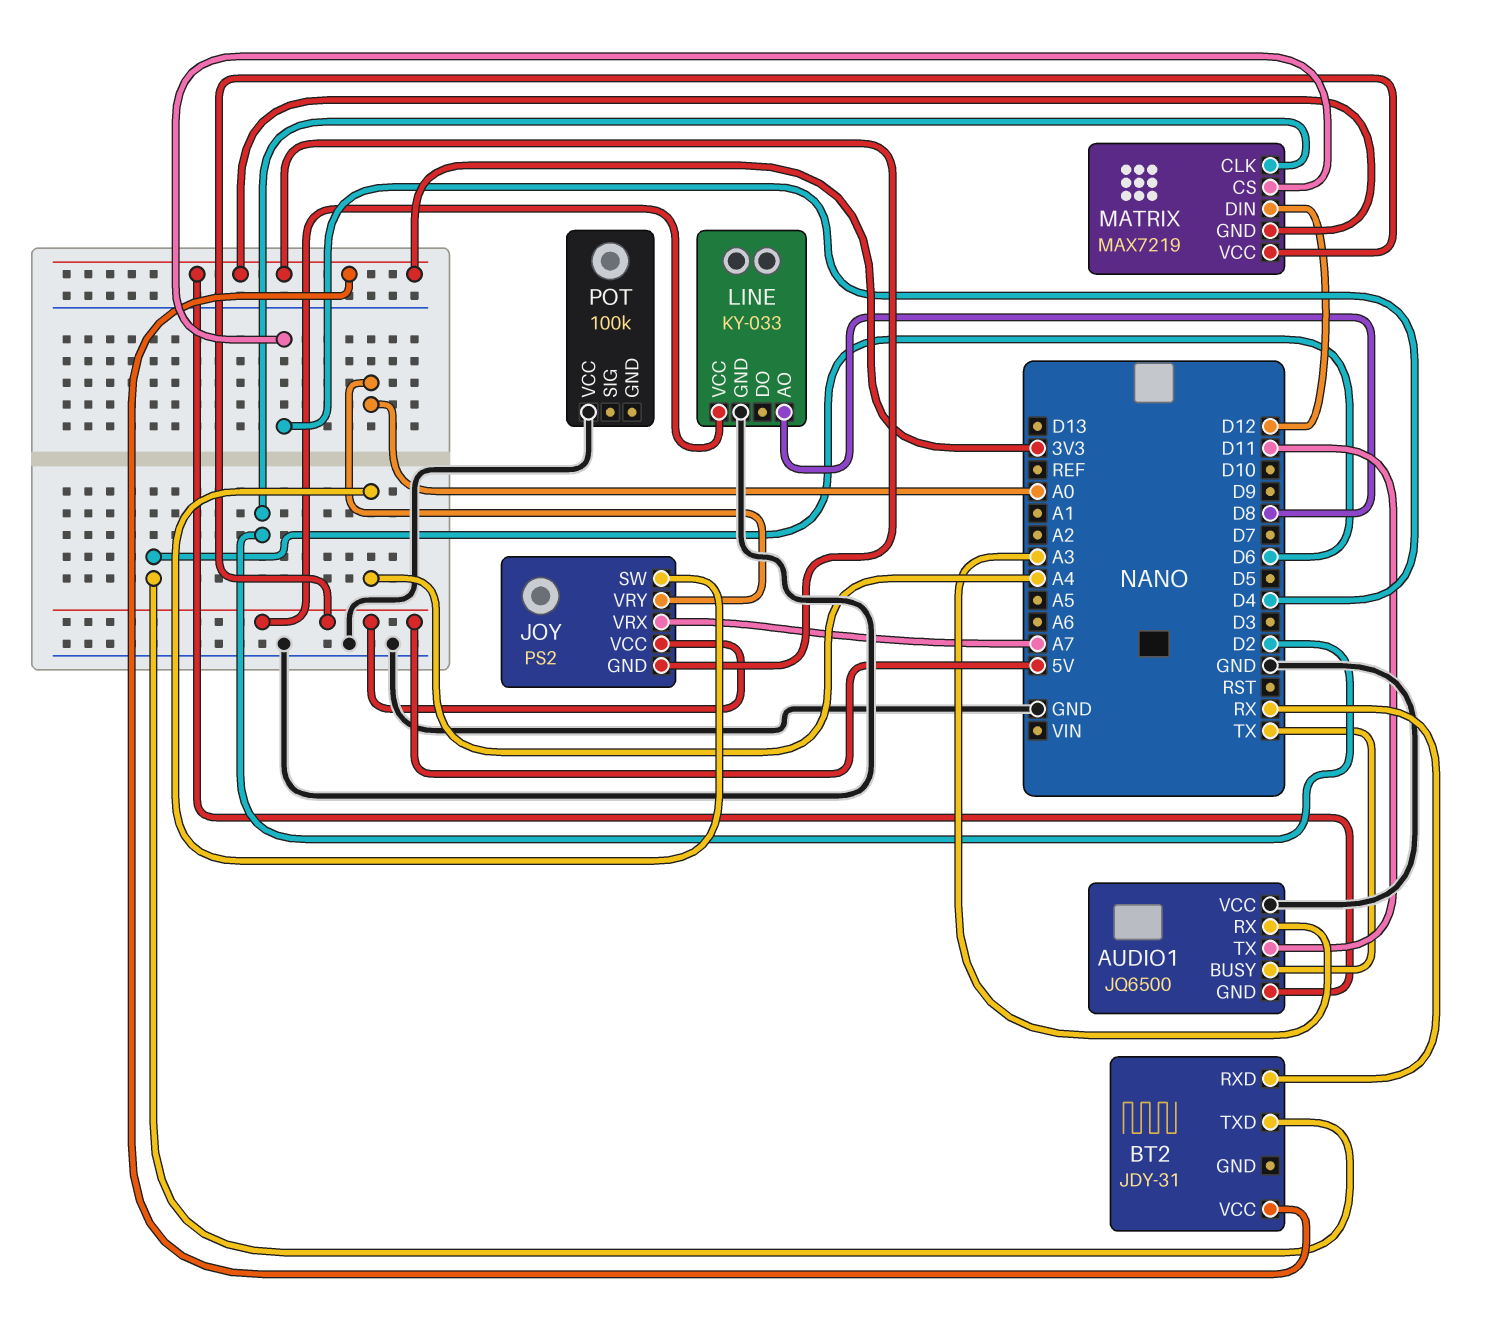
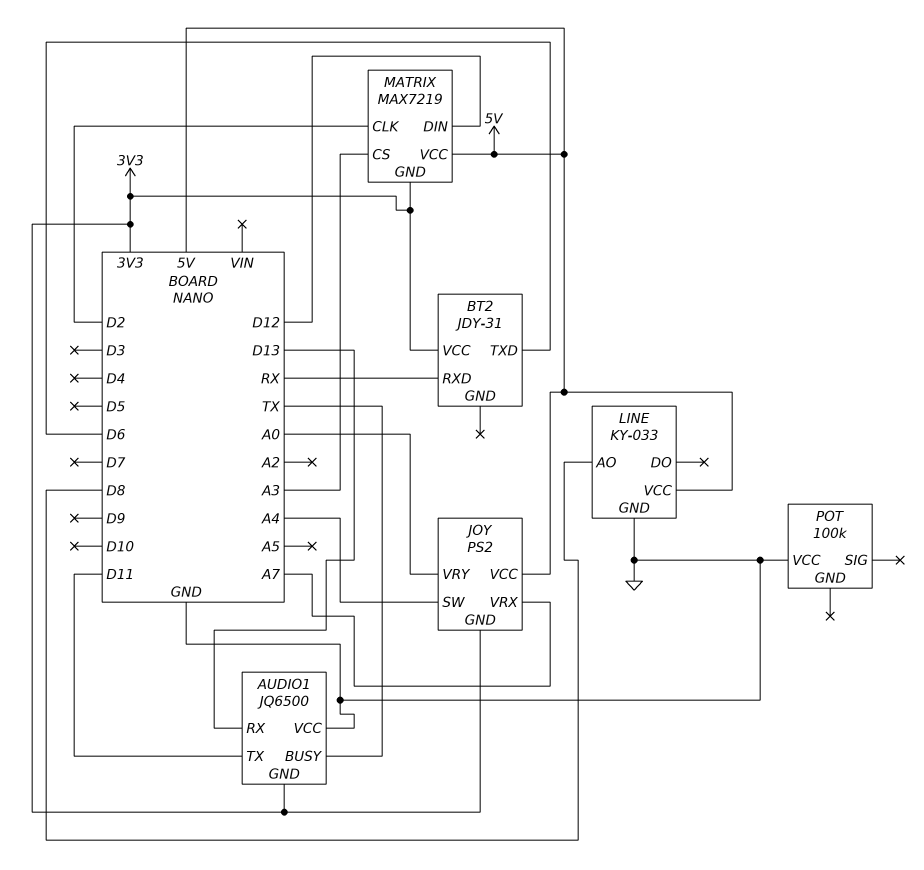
AUDIO1 pin RX: A3 -> D13
MATRIX pin CS: D4 -> A3

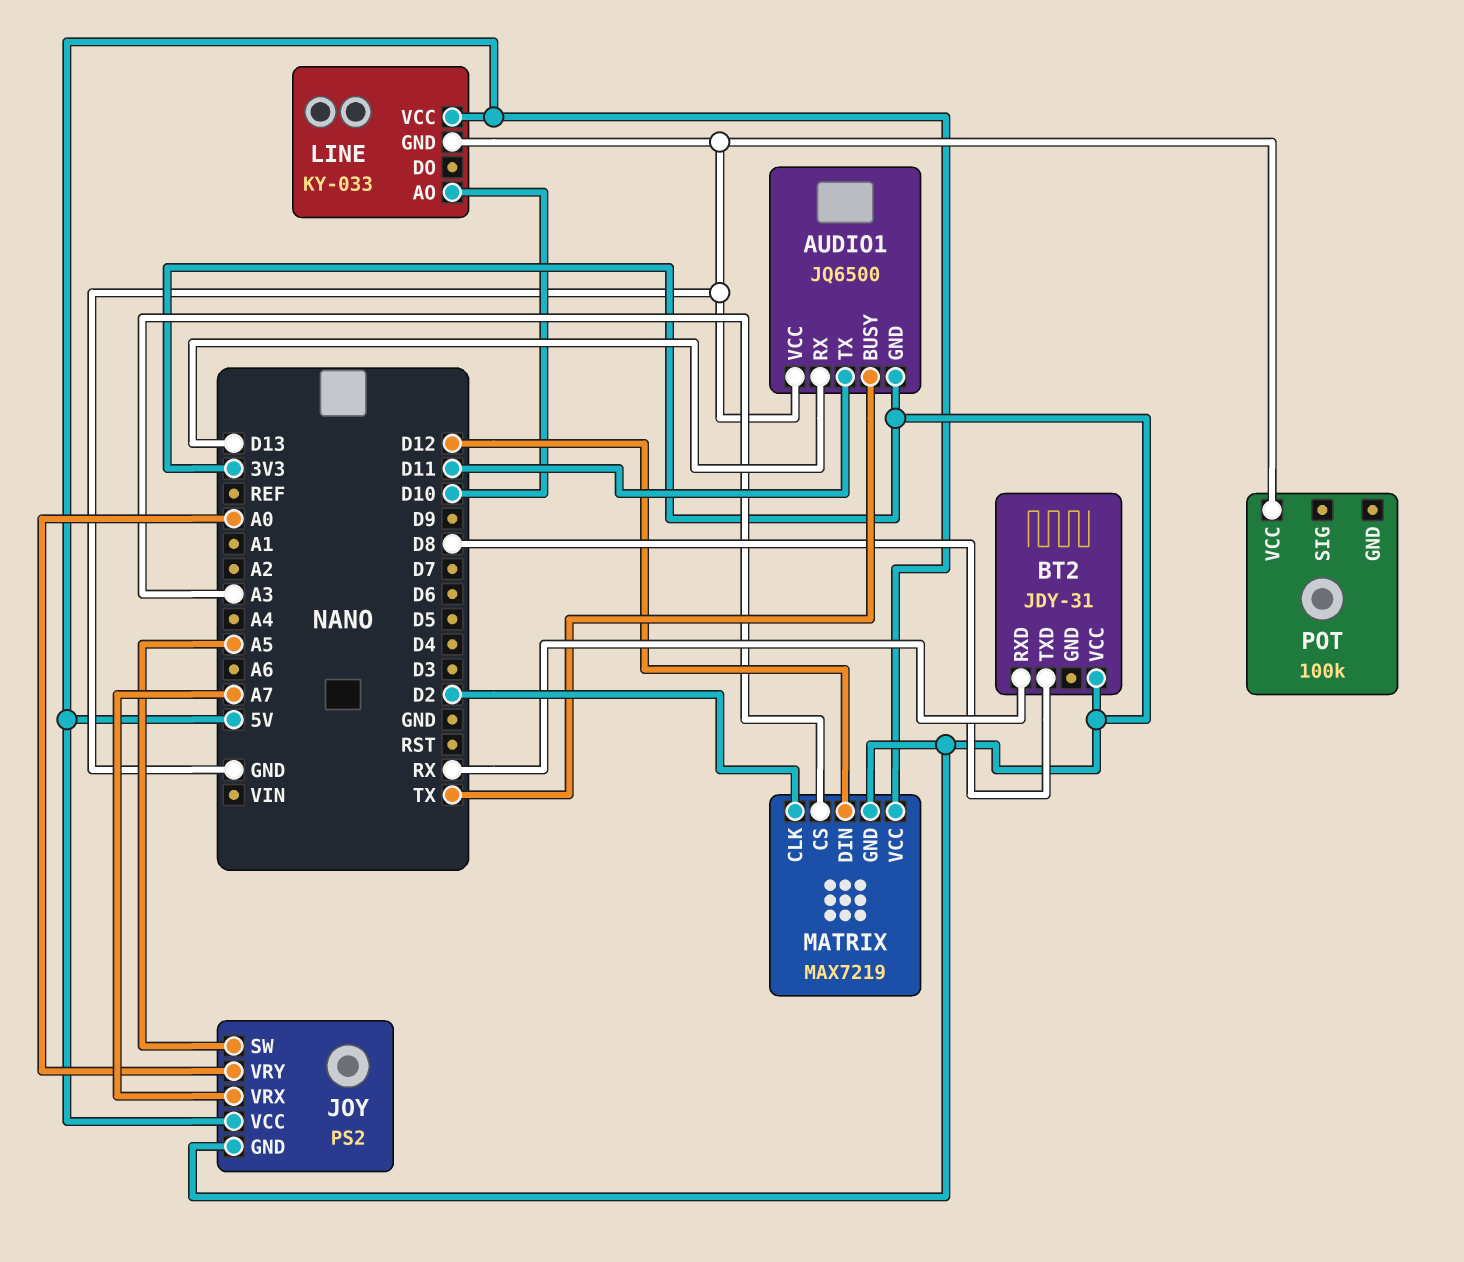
BT2 pin TXD: D6 -> D8
JOY pin SW: A4 -> A5
LINE pin AO: D8 -> D10

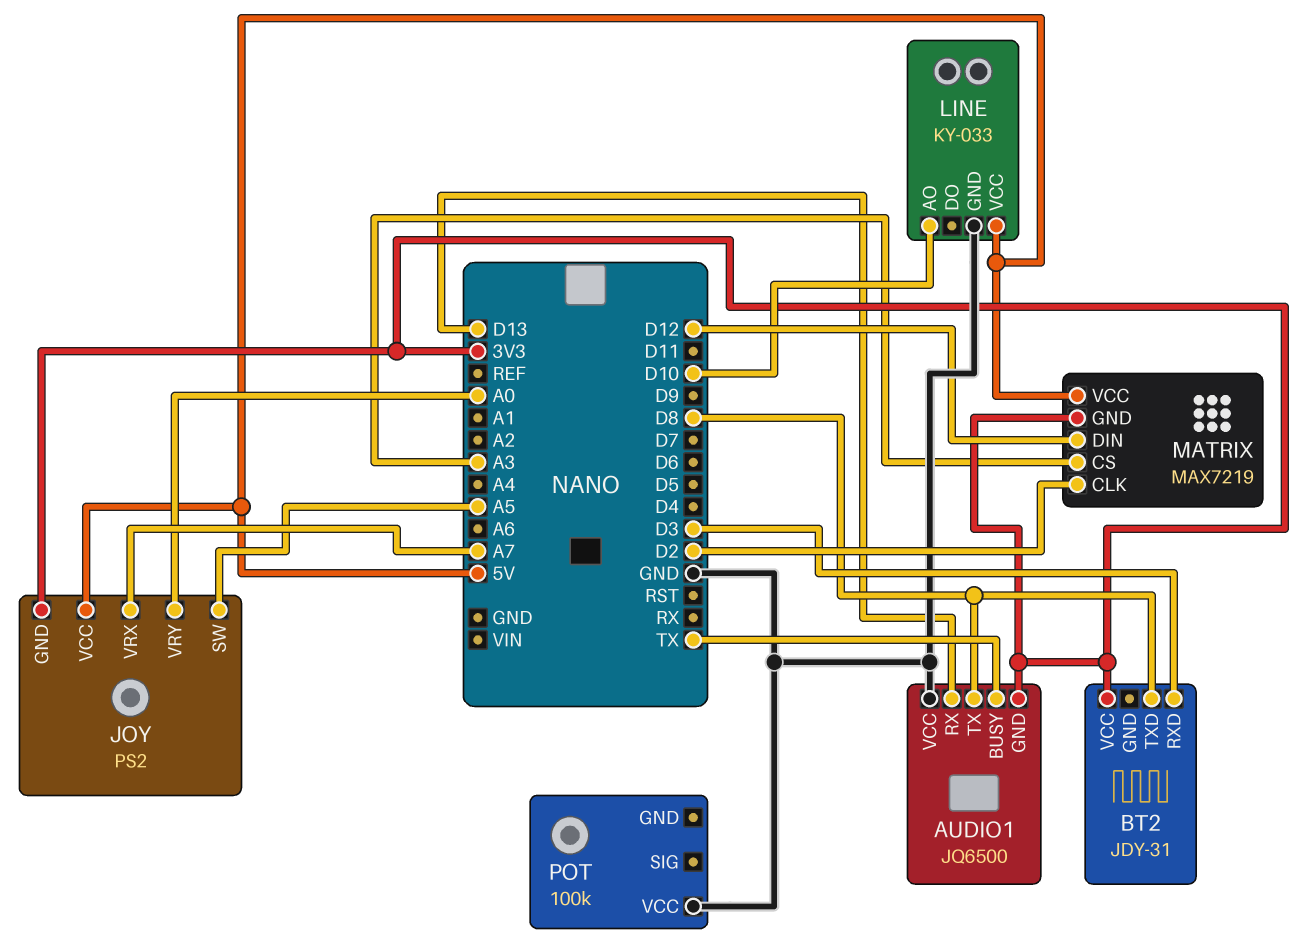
AUDIO1 pin TX: D11 -> D8
BT2 pin RXD: RX -> D3

